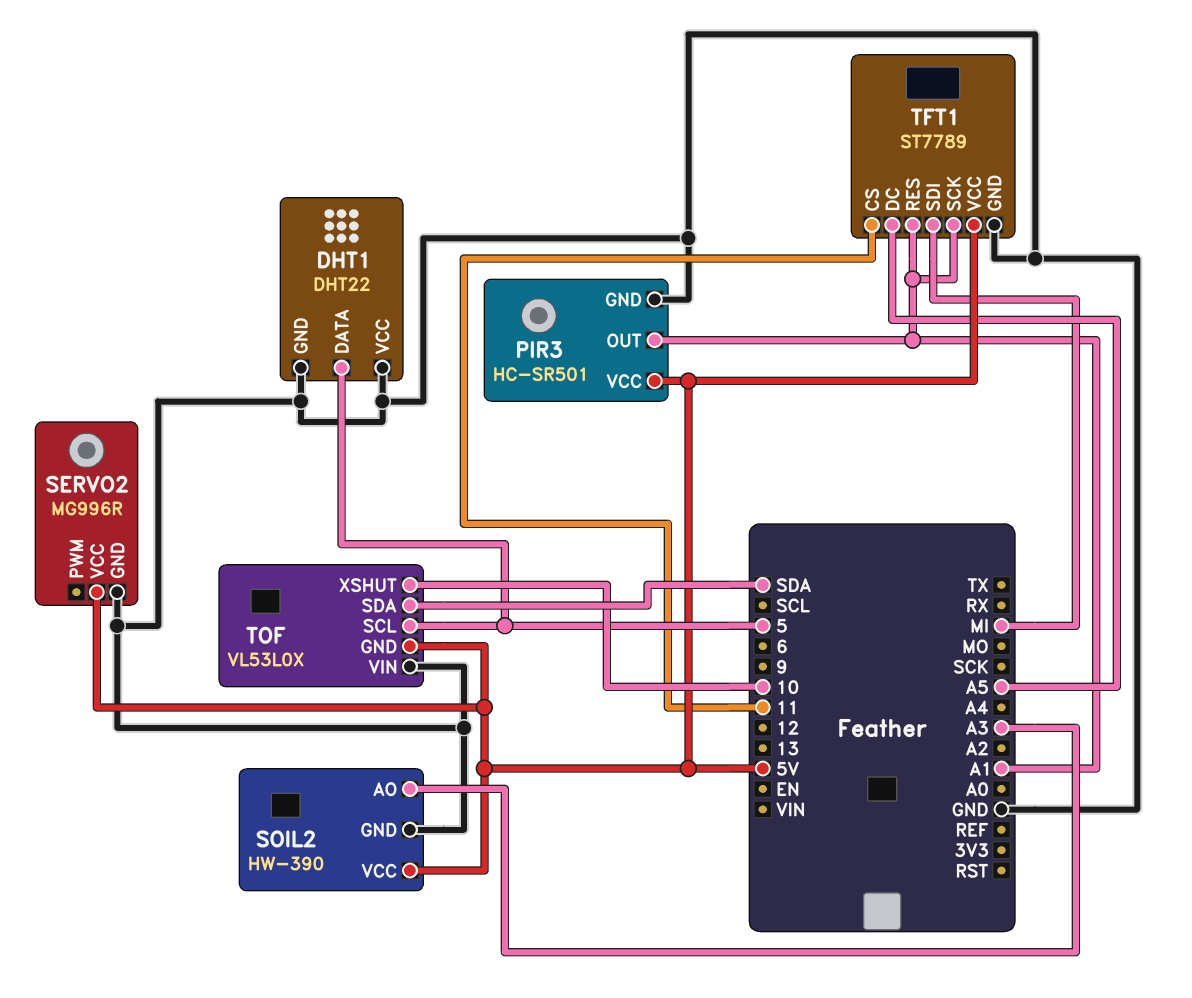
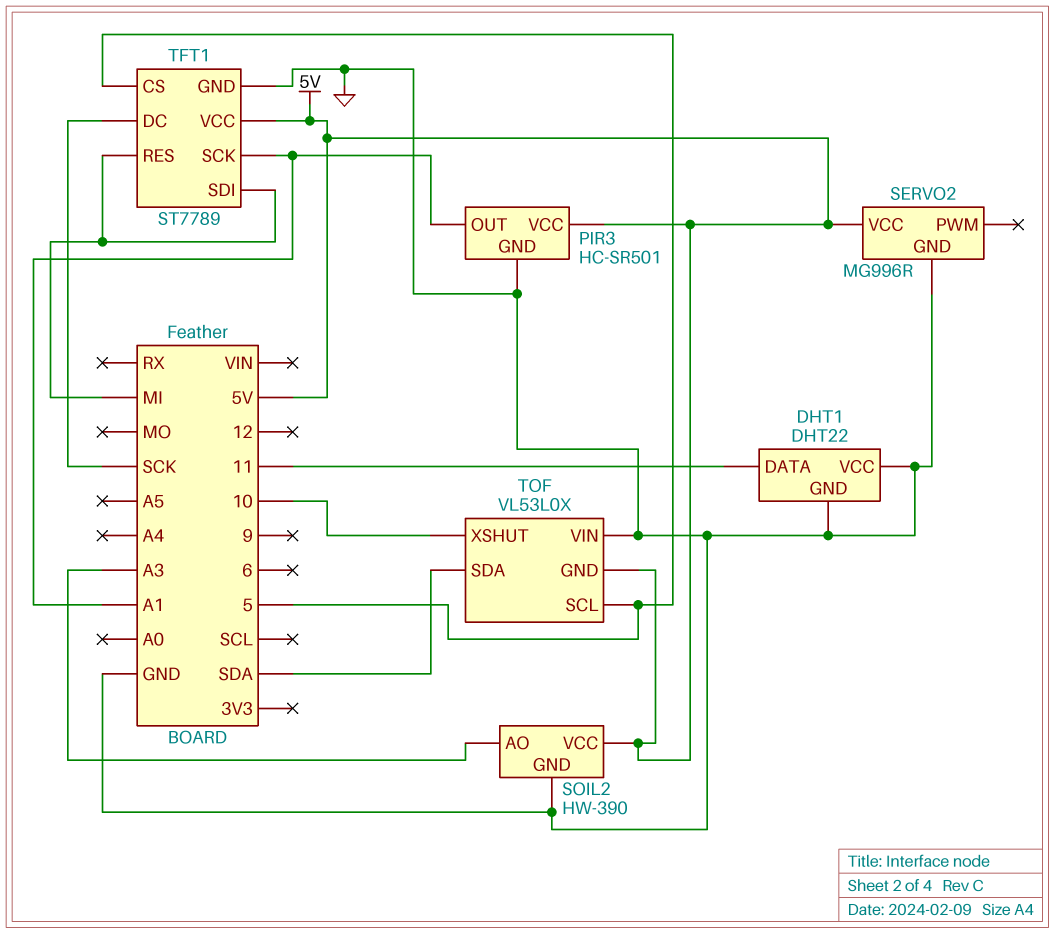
DHT1 pin DATA: 5 -> 11
TFT1 pin CS: 11 -> 5
TFT1 pin DC: A5 -> SCK
TFT1 pin RES: A1 -> MI

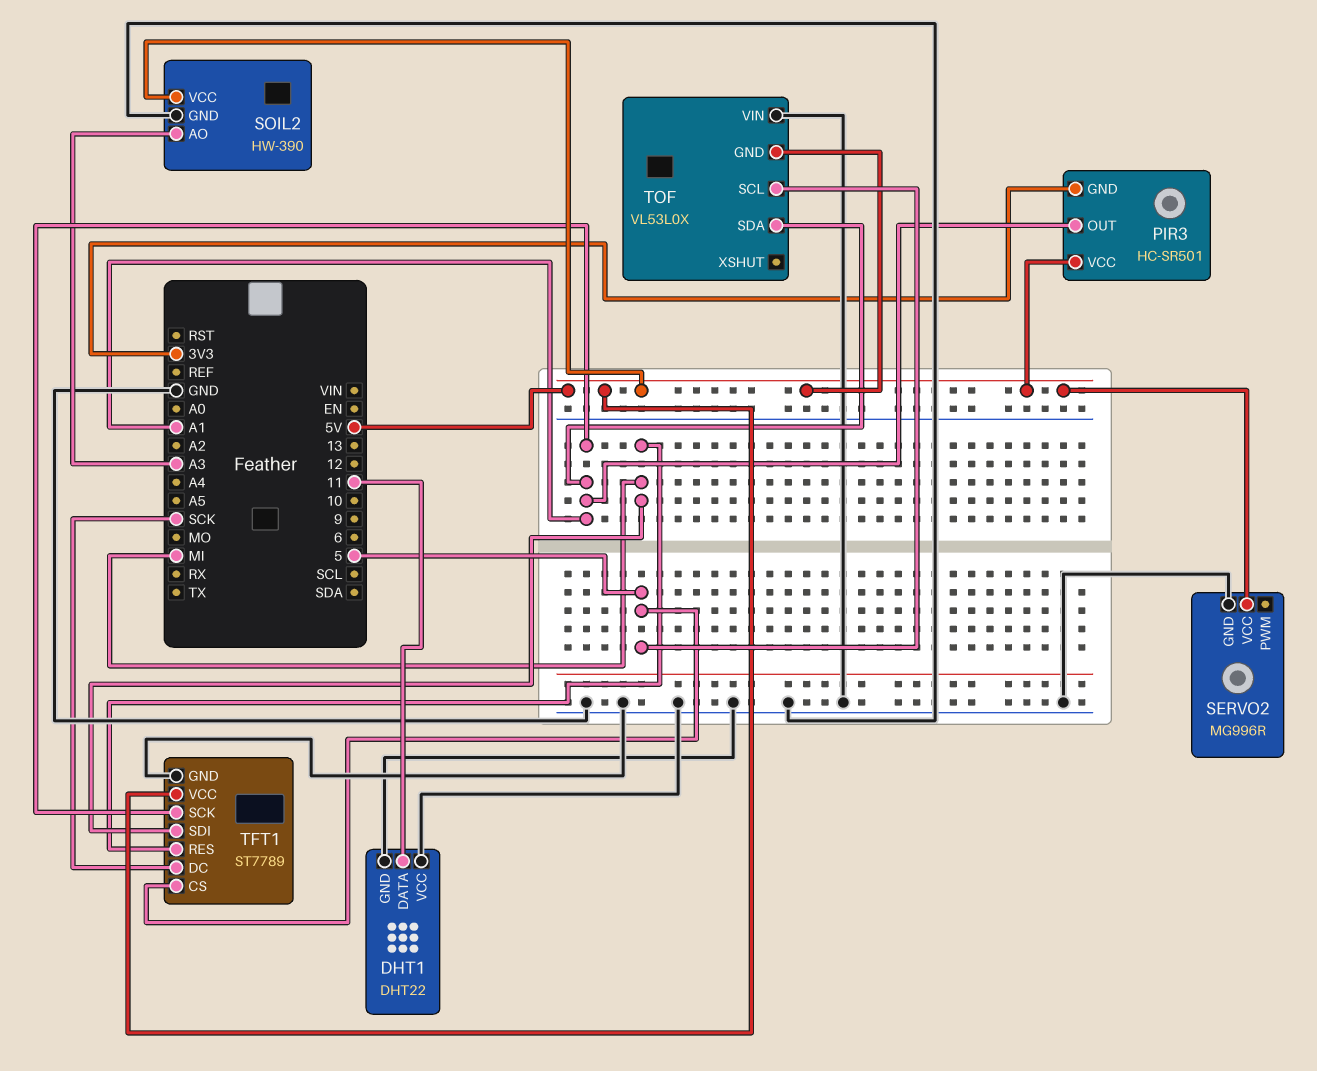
PIR3 pin GND: GND -> 3V3
TOF pin SDA: SDA -> A1
TOF pin XSHUT: 10 -> none

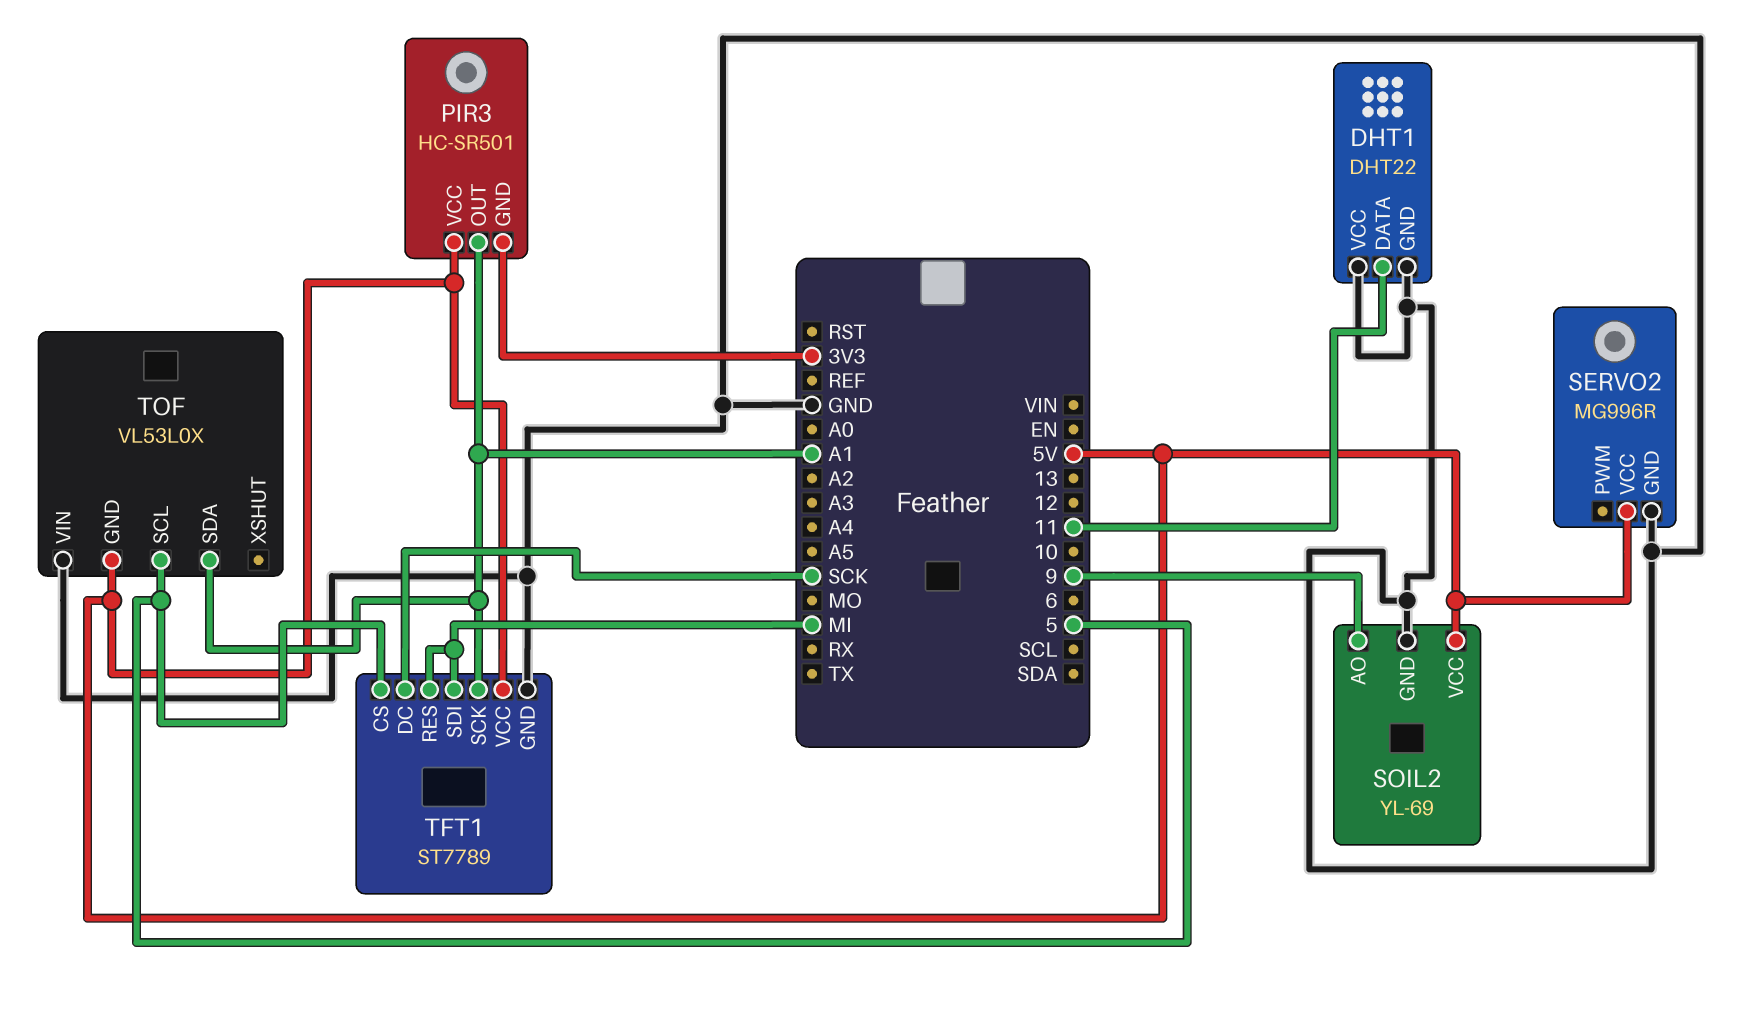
SOIL2: HW-390 -> YL-69
SOIL2 pin AO: A3 -> 9

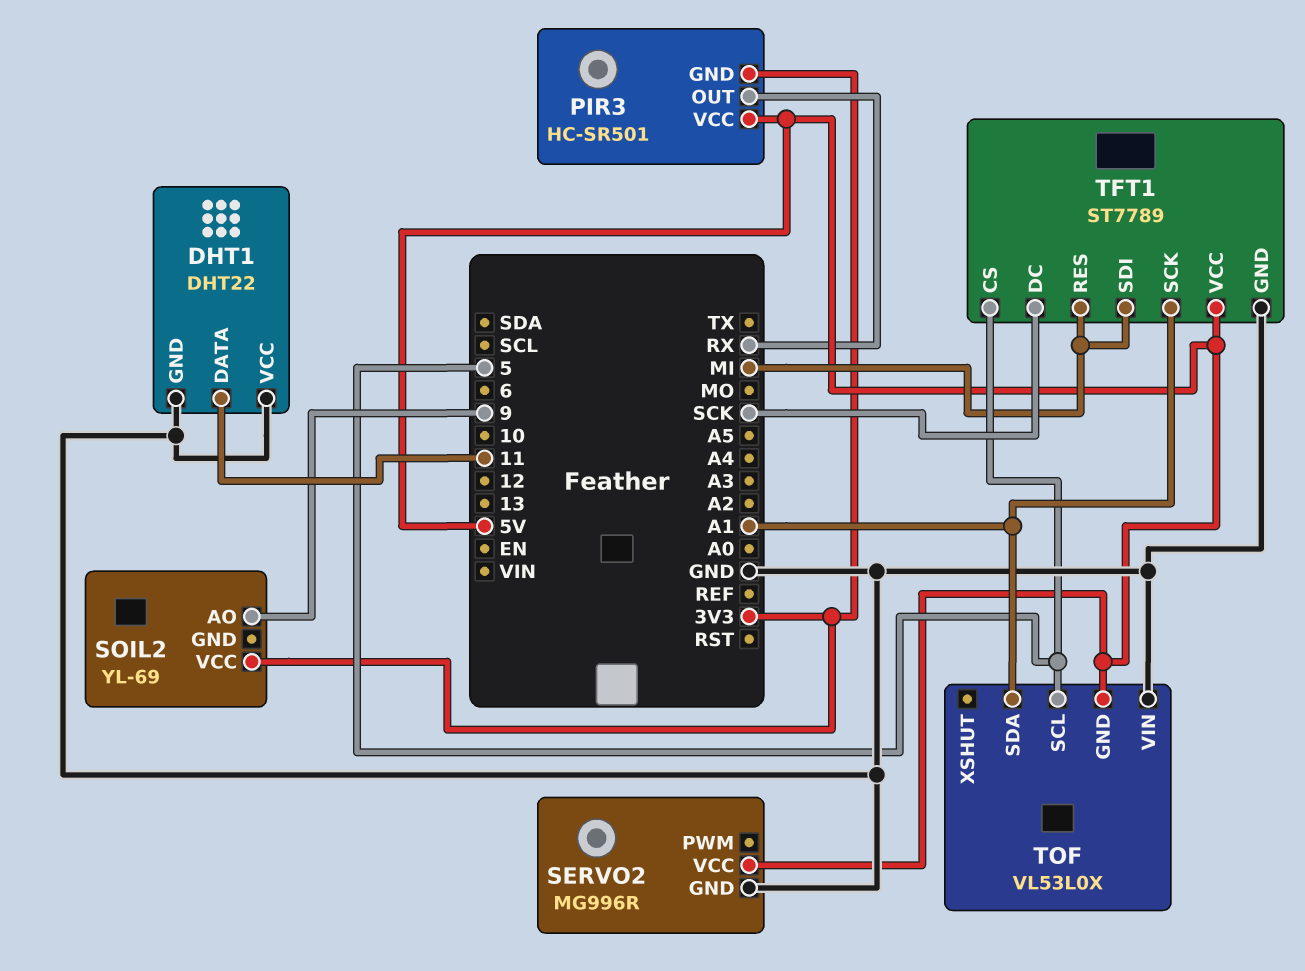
PIR3 pin OUT: A1 -> RX
SOIL2 pin GND: GND -> none
SOIL2 pin VCC: 5V -> 3V3

